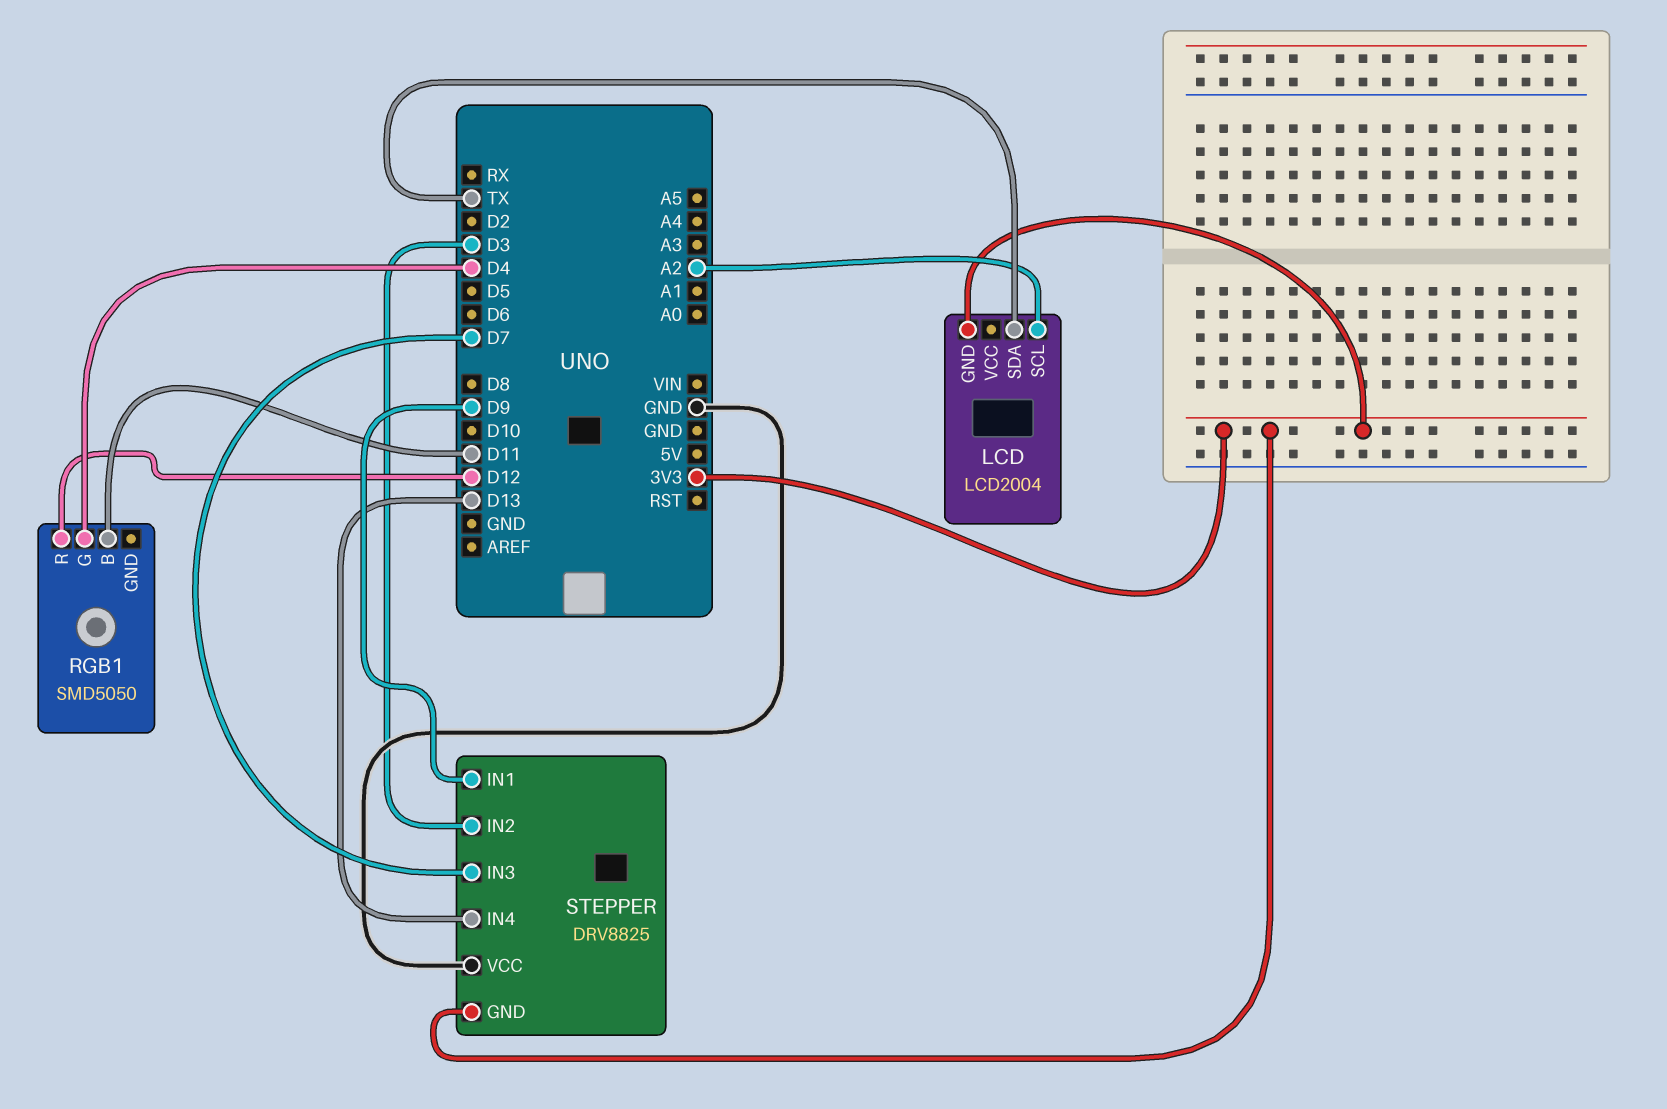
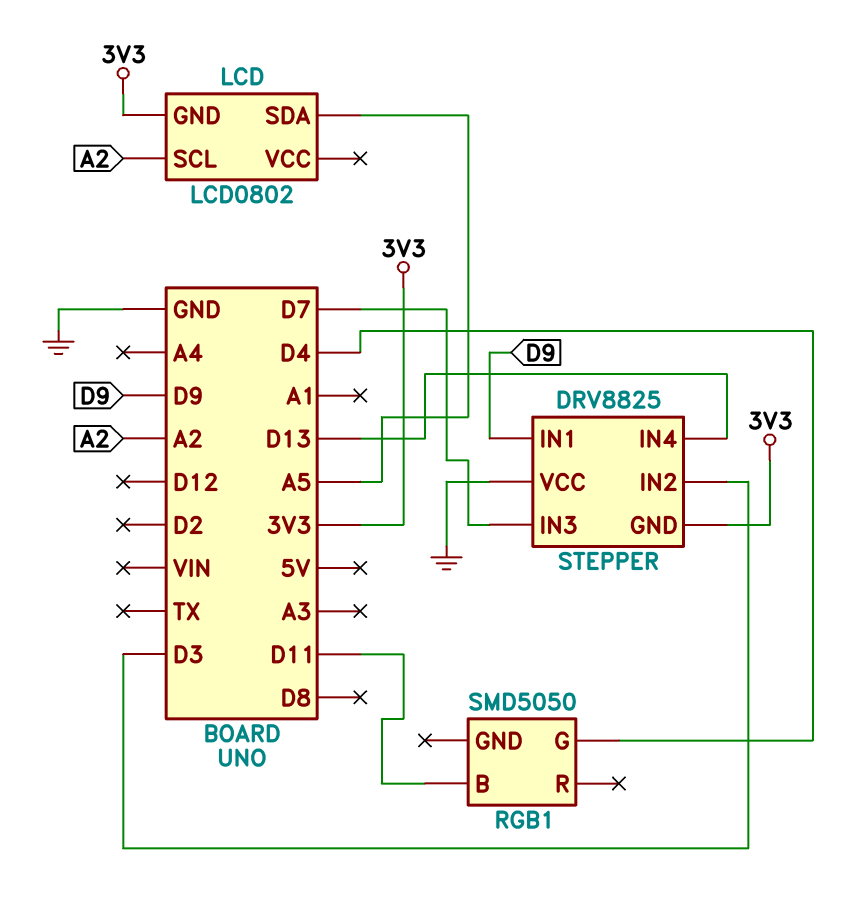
LCD: LCD2004 -> LCD0802
LCD pin SDA: TX -> A5
RGB1 pin R: D12 -> none

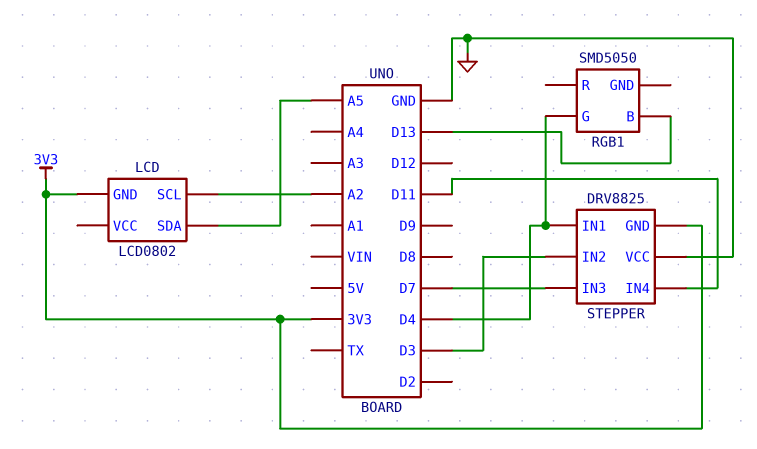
RGB1 pin B: D11 -> D13
STEPPER pin IN1: D9 -> D4
STEPPER pin IN4: D13 -> D11

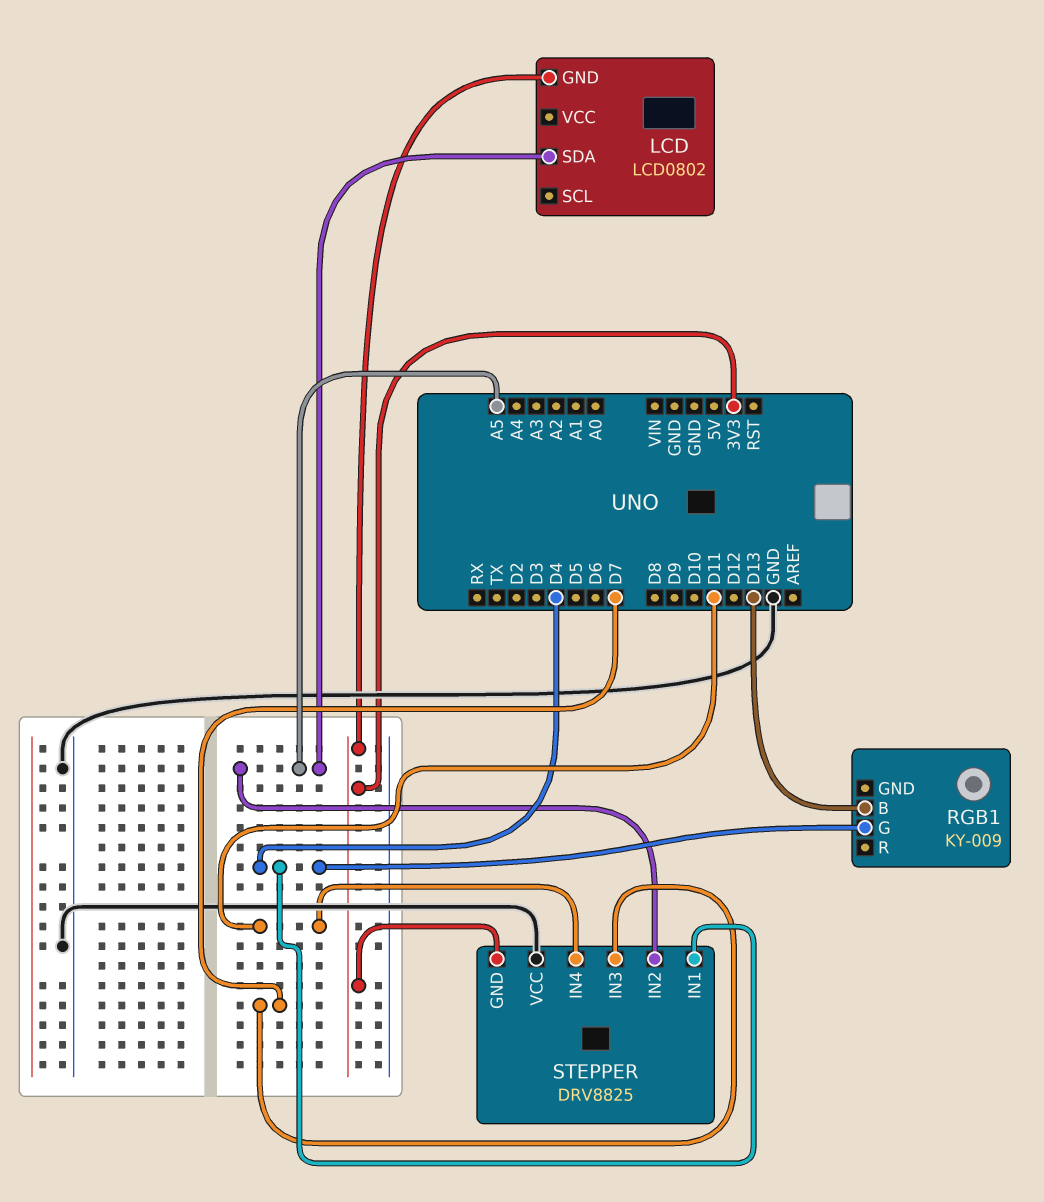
LCD pin SCL: A2 -> none
RGB1: SMD5050 -> KY-009
STEPPER pin IN2: D3 -> A5

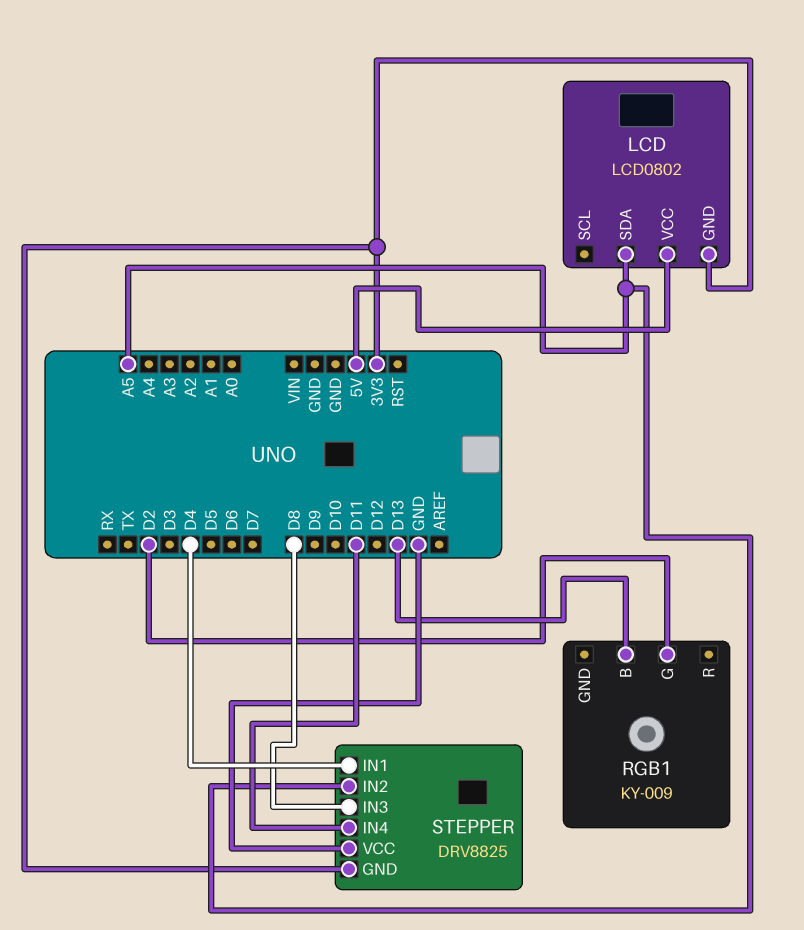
LCD pin VCC: none -> 5V
RGB1 pin G: D4 -> D2
STEPPER pin IN3: D7 -> D8

